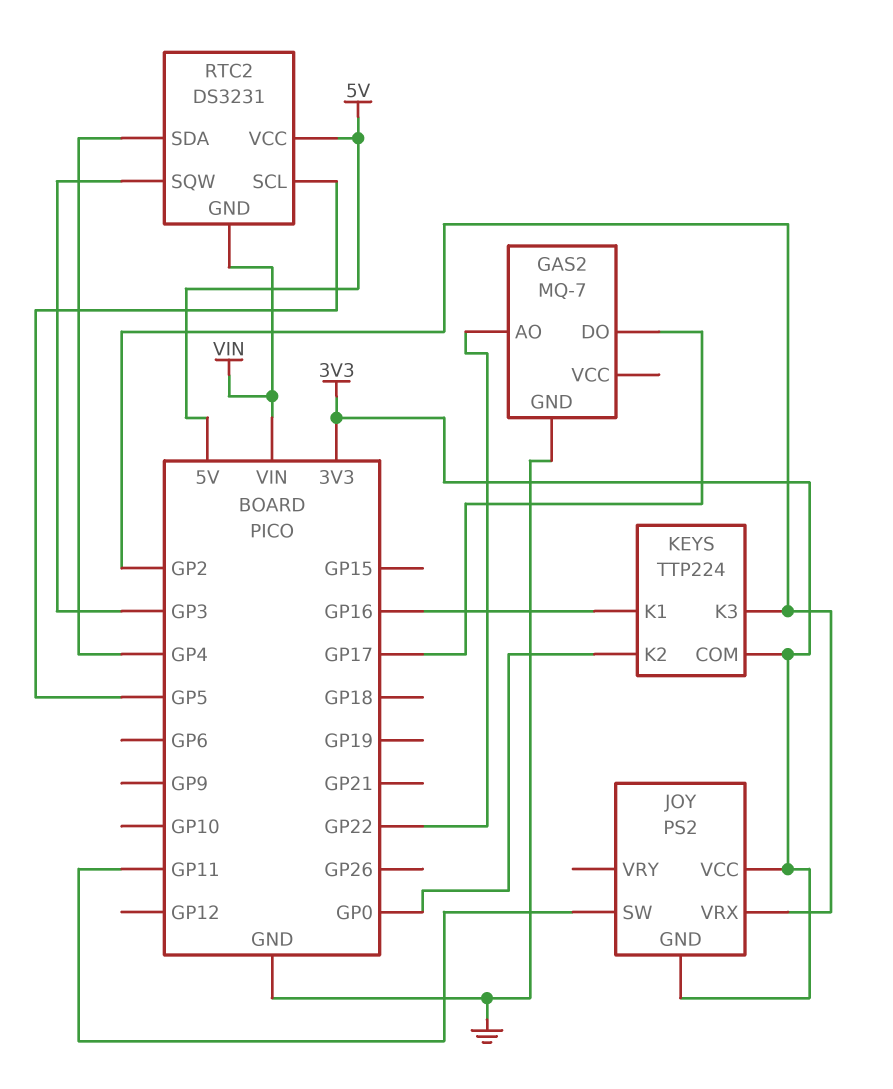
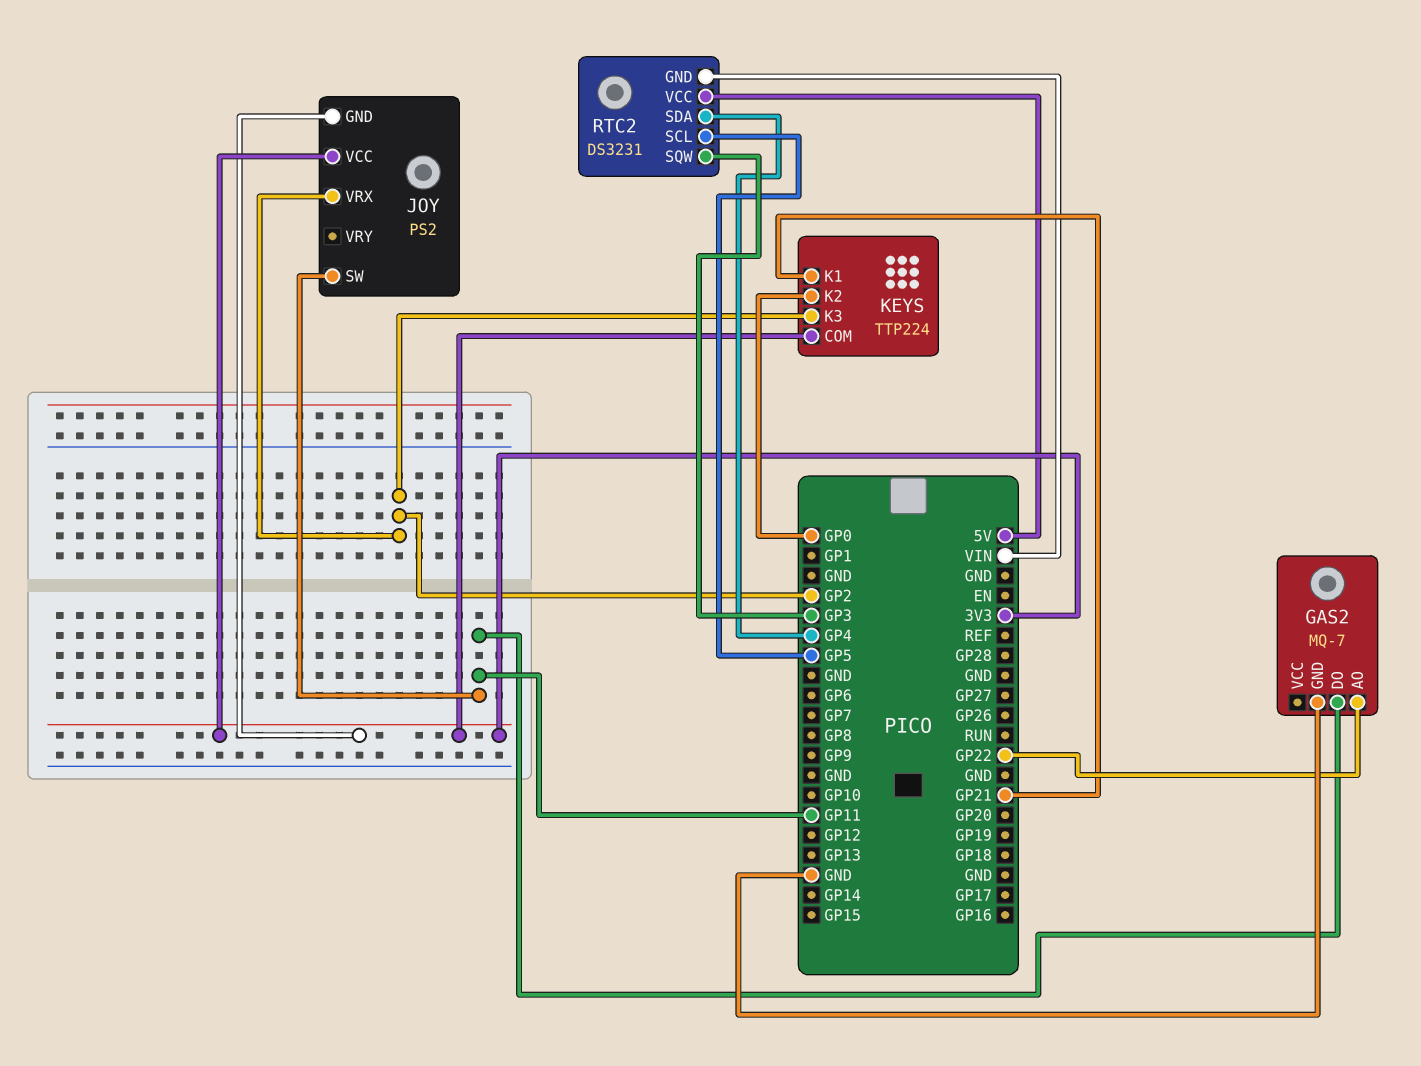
GAS2 pin DO: GP17 -> GP11
KEYS pin K1: GP16 -> GP21

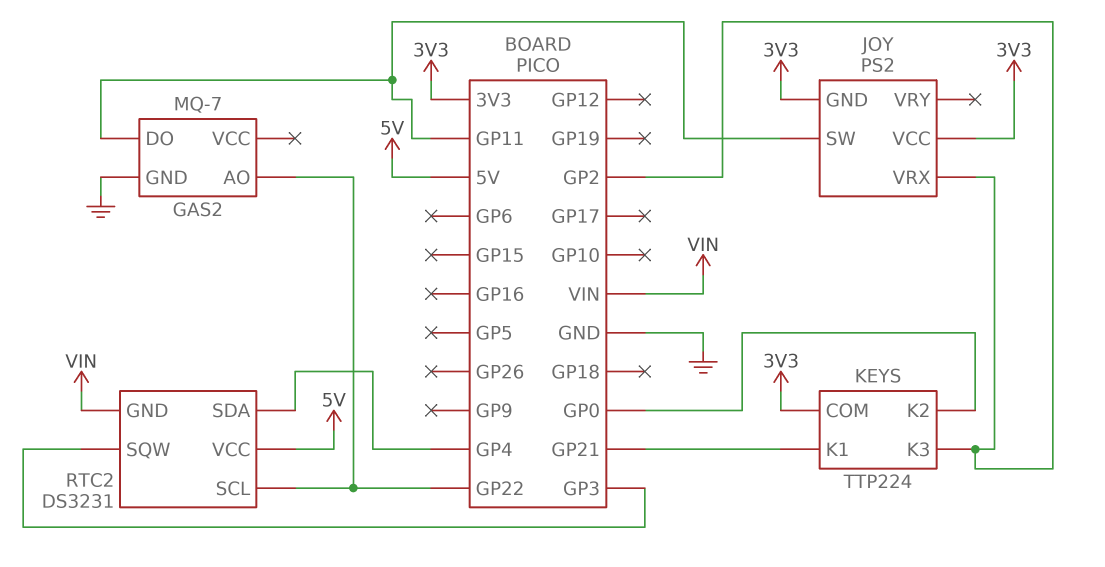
RTC2 pin SCL: GP5 -> GP22

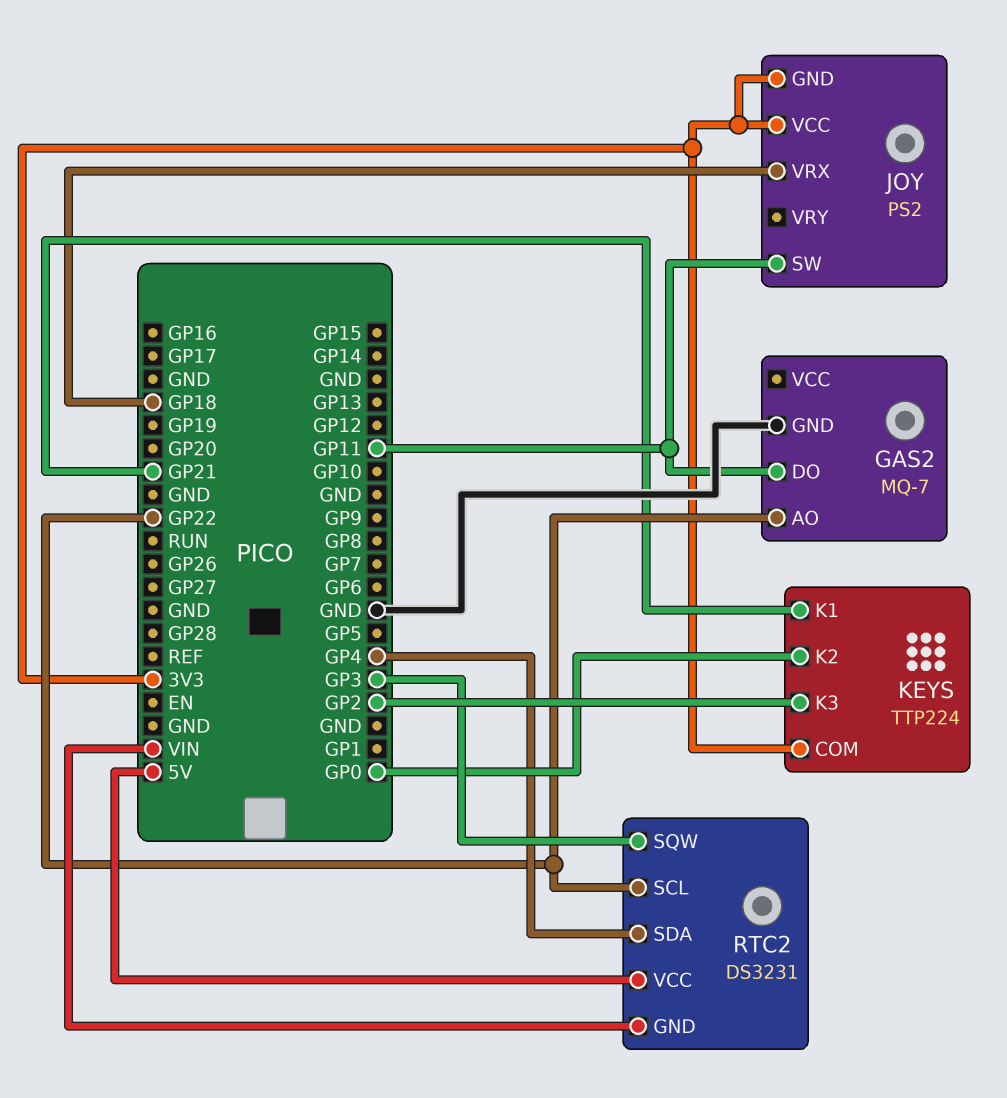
JOY pin VRX: GP2 -> GP18

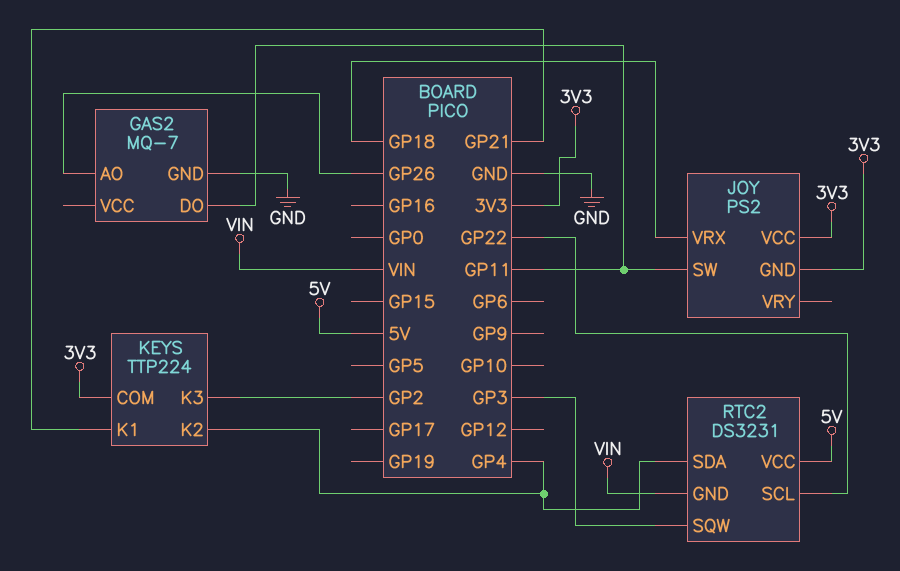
GAS2 pin AO: GP22 -> GP26
KEYS pin K2: GP0 -> GP4

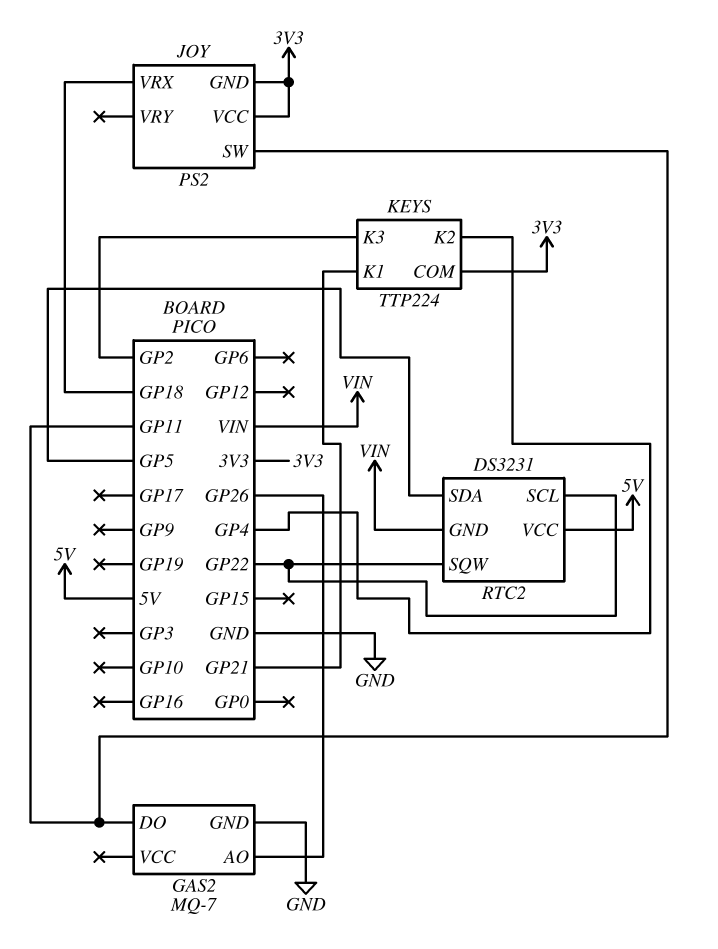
RTC2 pin SDA: GP4 -> GP5
RTC2 pin SQW: GP3 -> GP22

